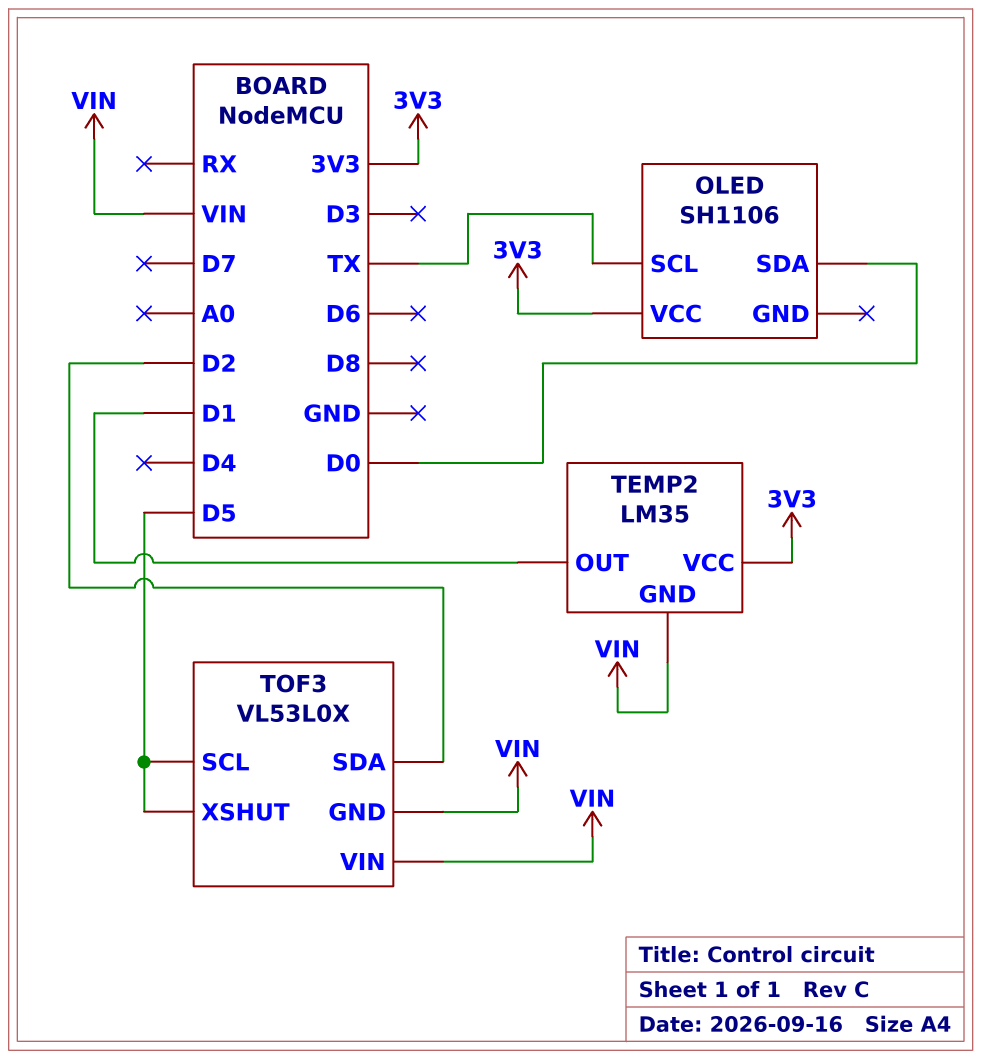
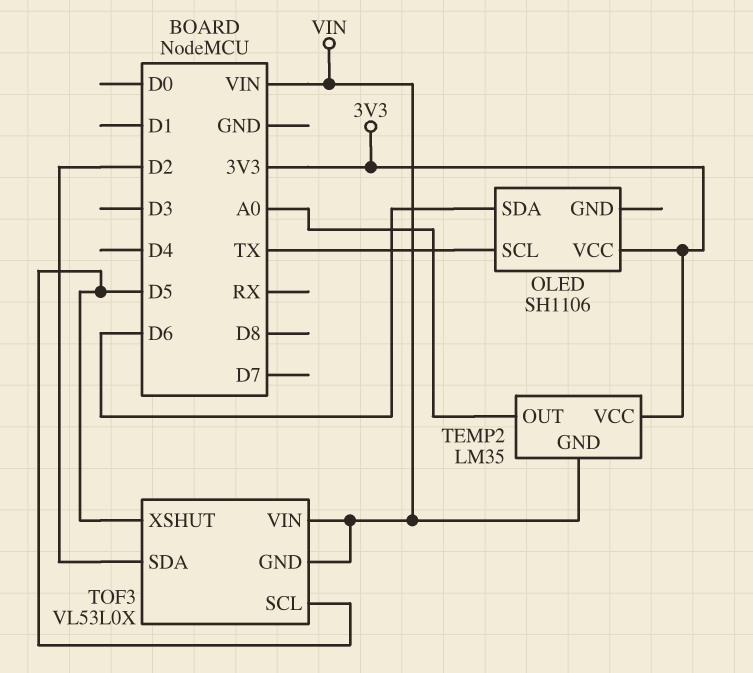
OLED pin SDA: D0 -> D6
TEMP2 pin OUT: D1 -> A0

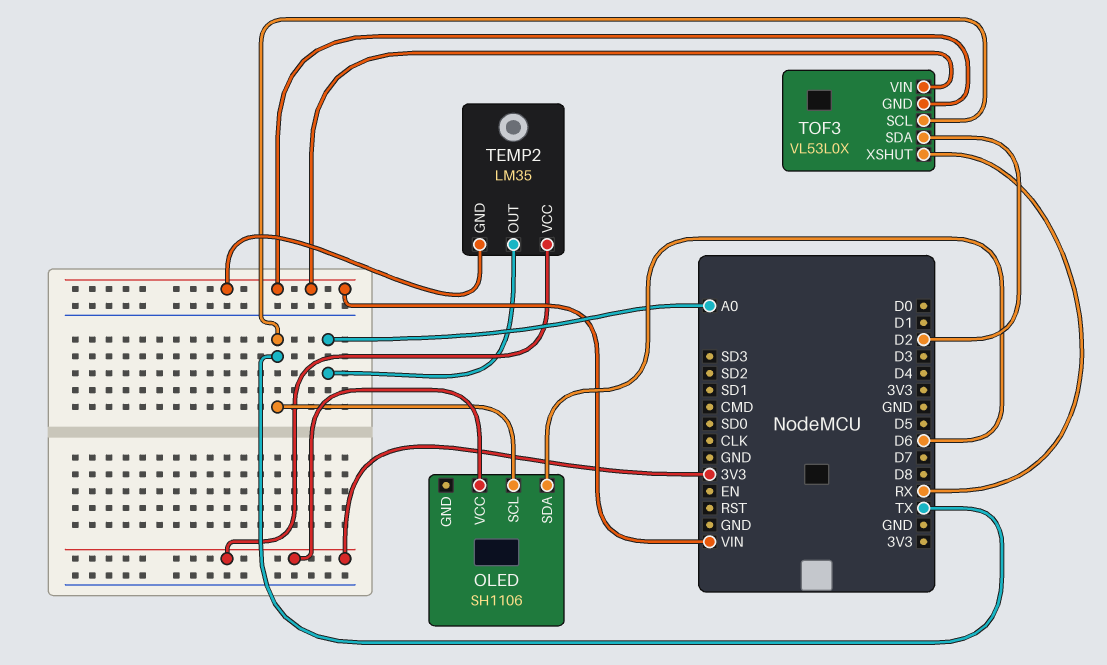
TOF3 pin SCL: D5 -> TX
TOF3 pin XSHUT: D5 -> RX

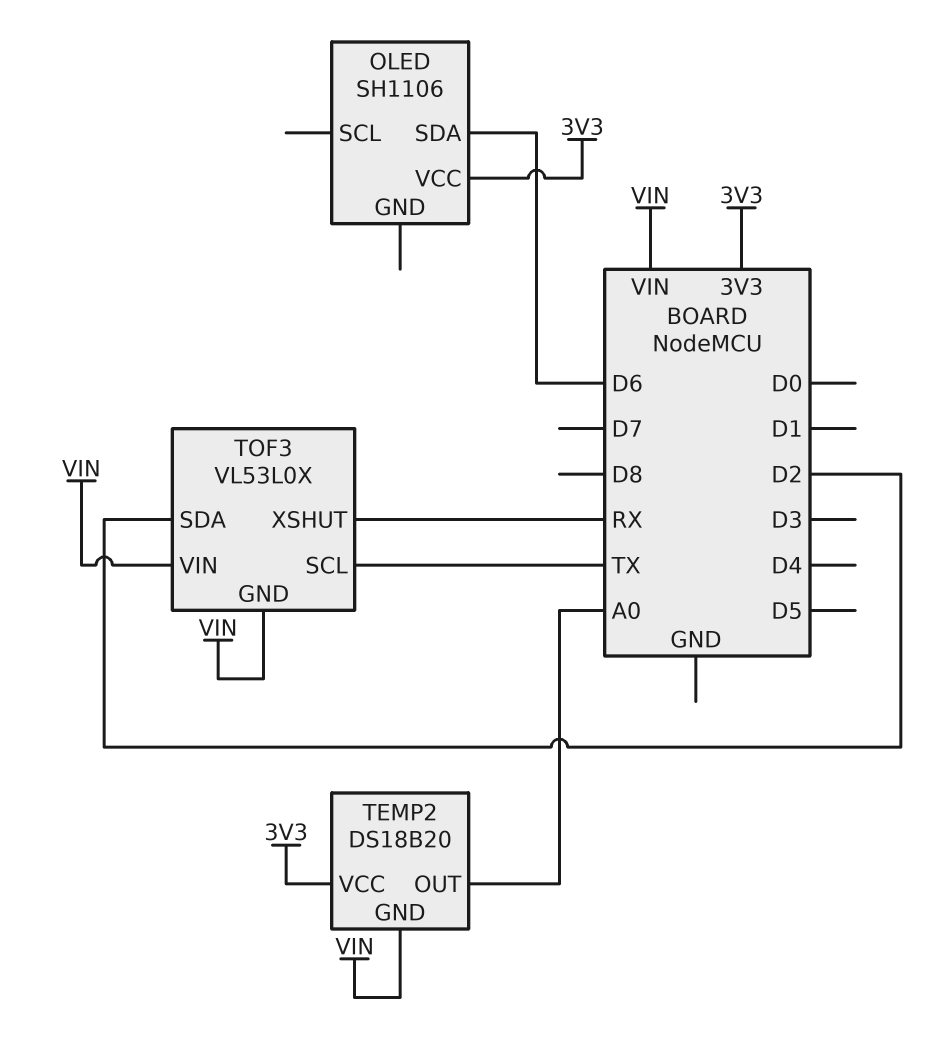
OLED pin SCL: TX -> none
TEMP2: LM35 -> DS18B20

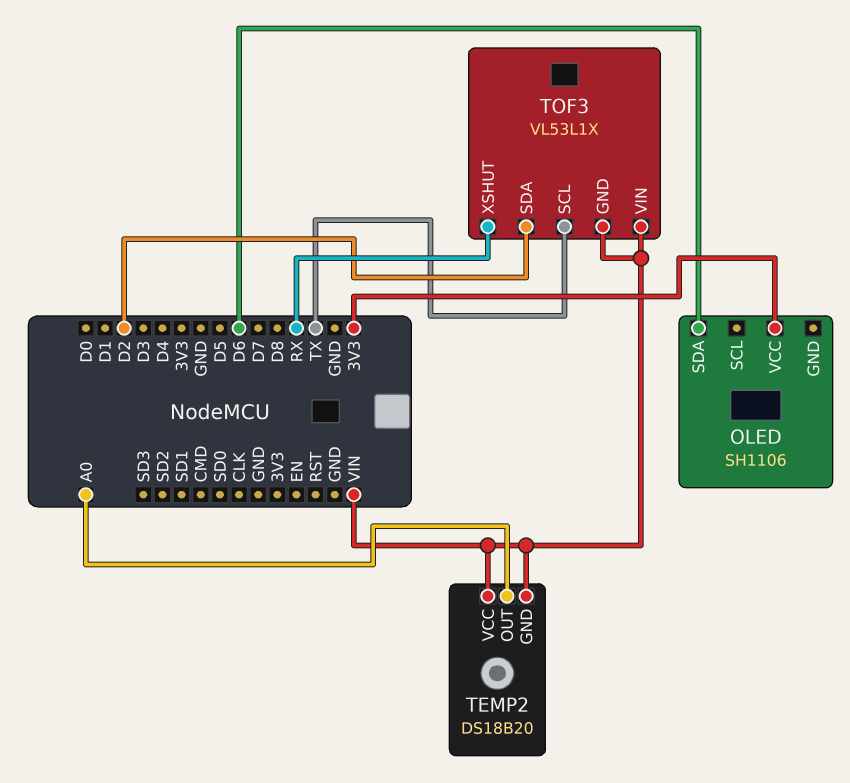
TEMP2 pin VCC: 3V3 -> VIN
TOF3: VL53L0X -> VL53L1X

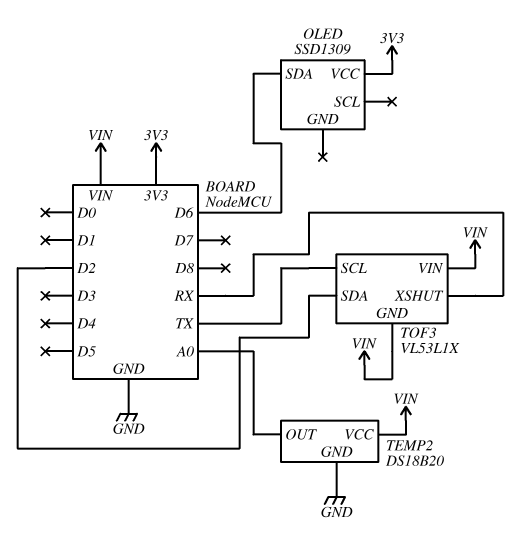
OLED: SH1106 -> SSD1309
TEMP2 pin GND: VIN -> GND

